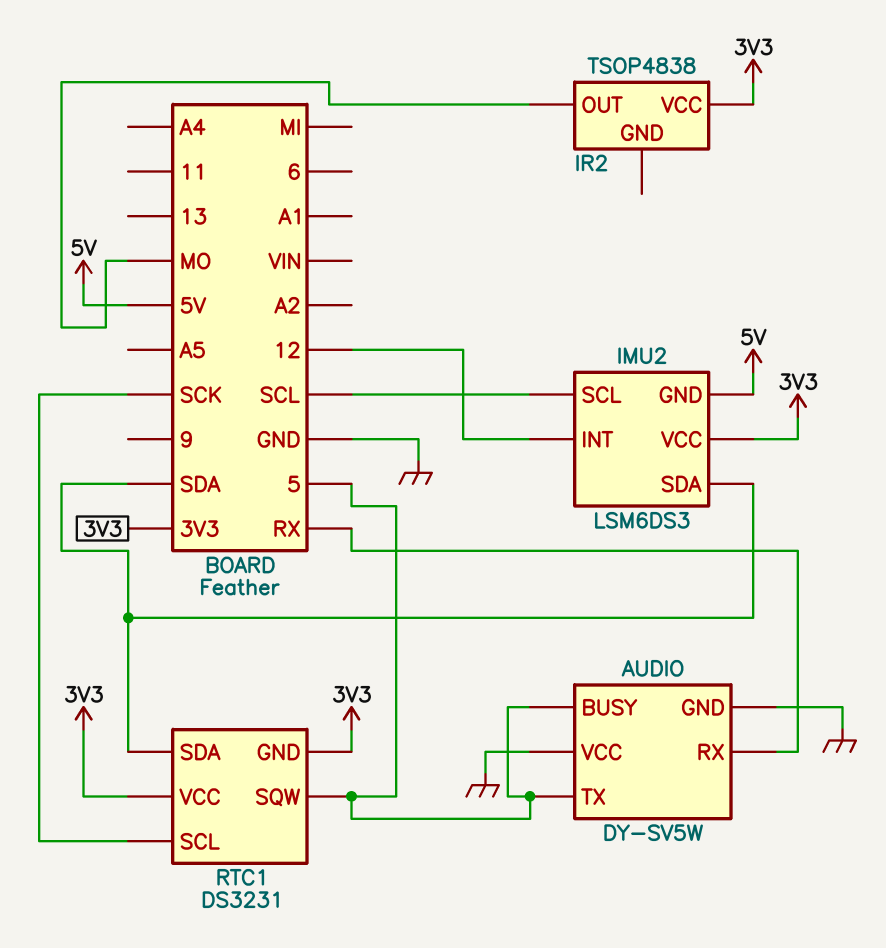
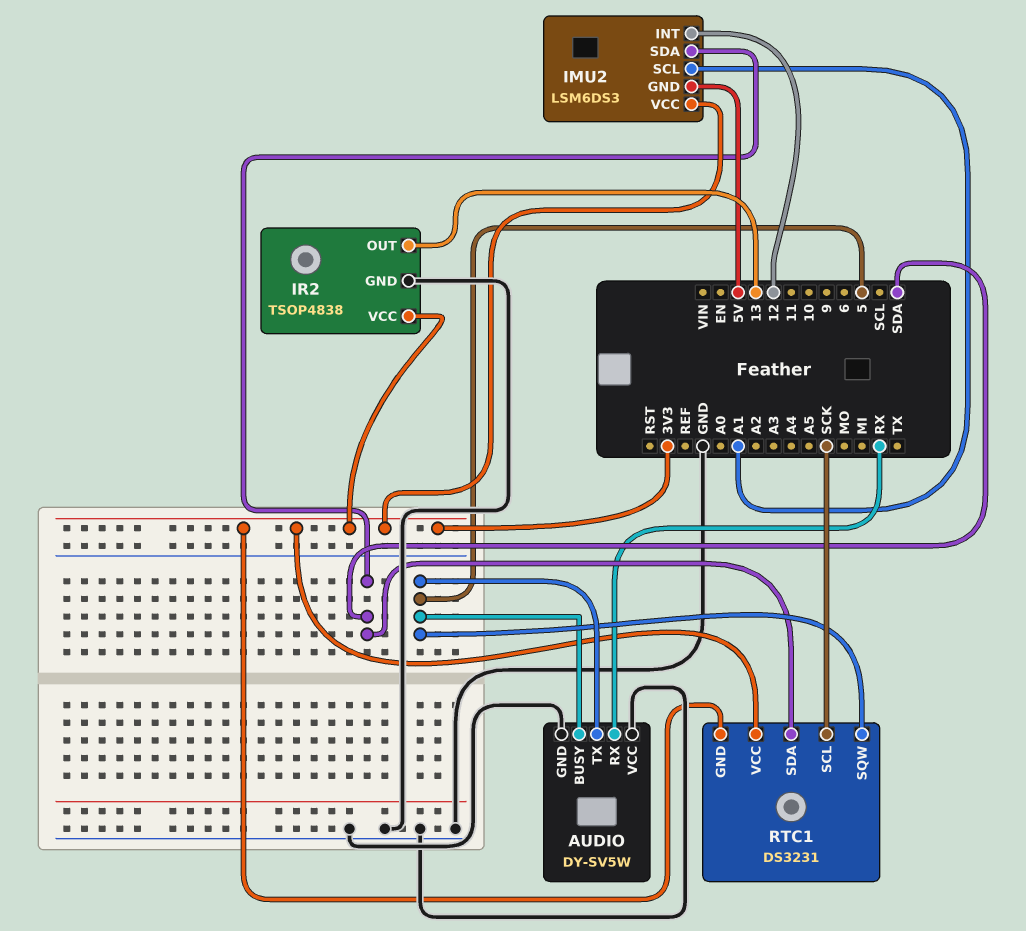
IMU2 pin SCL: SCL -> A1
IR2 pin GND: none -> GND
IR2 pin OUT: MO -> 13

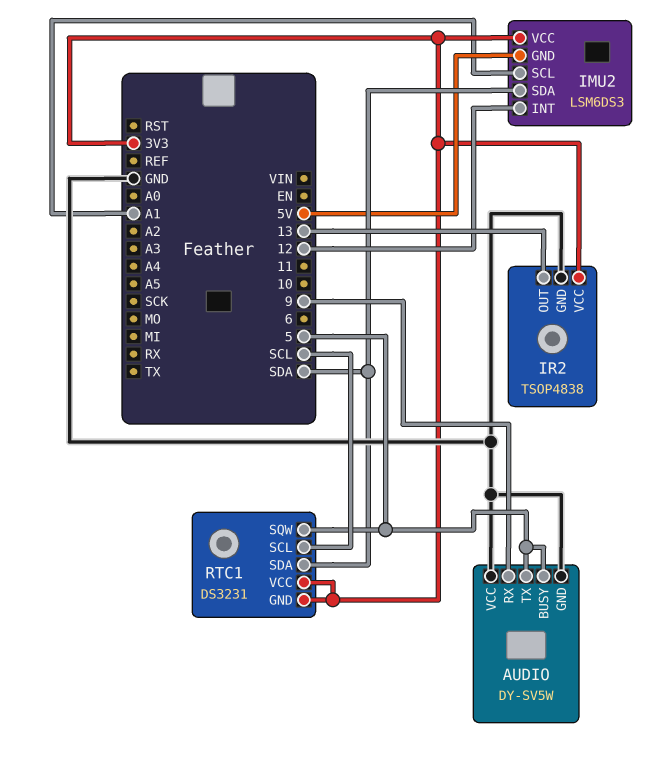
AUDIO pin RX: RX -> 9
RTC1 pin SCL: SCK -> SCL

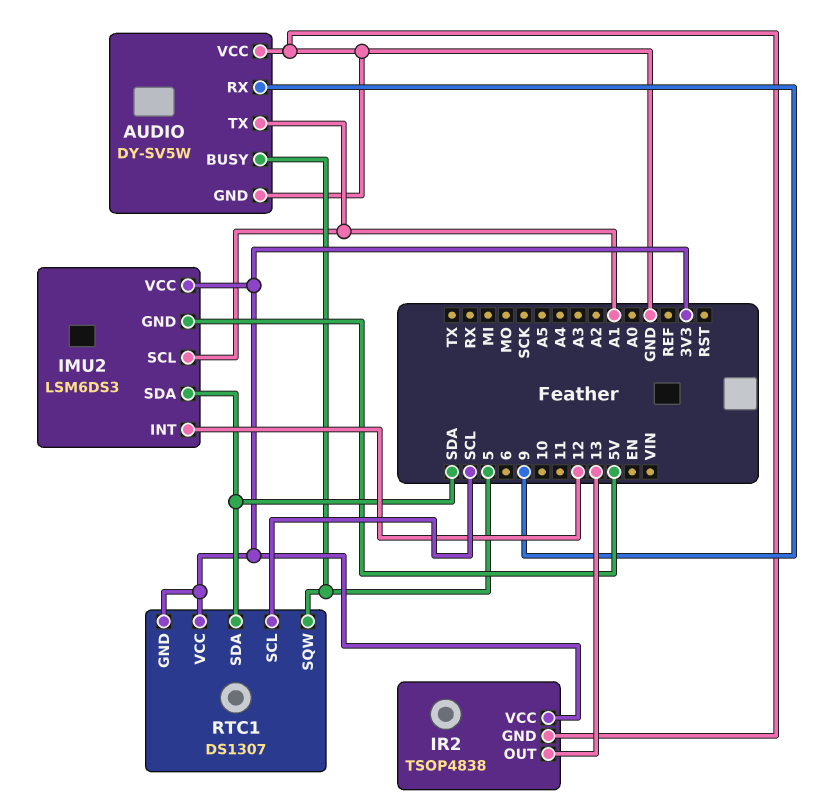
AUDIO pin TX: 5 -> A1
RTC1: DS3231 -> DS1307

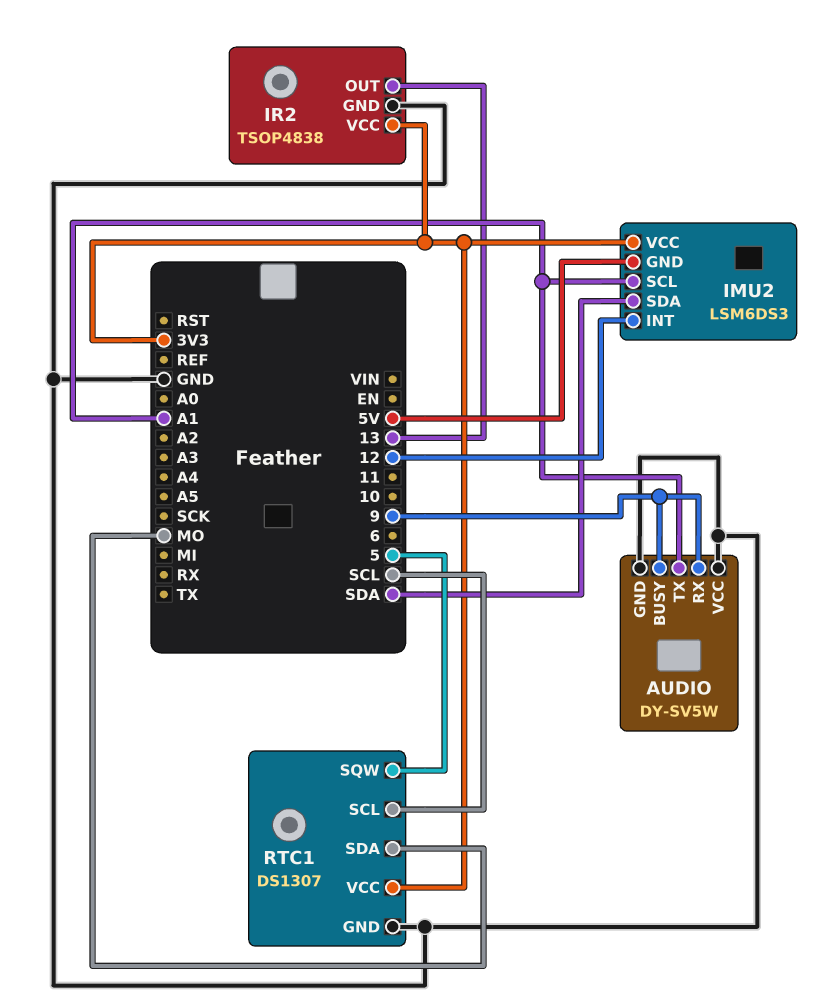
AUDIO pin BUSY: 5 -> 9
RTC1 pin GND: 3V3 -> GND
RTC1 pin SDA: SDA -> MO

